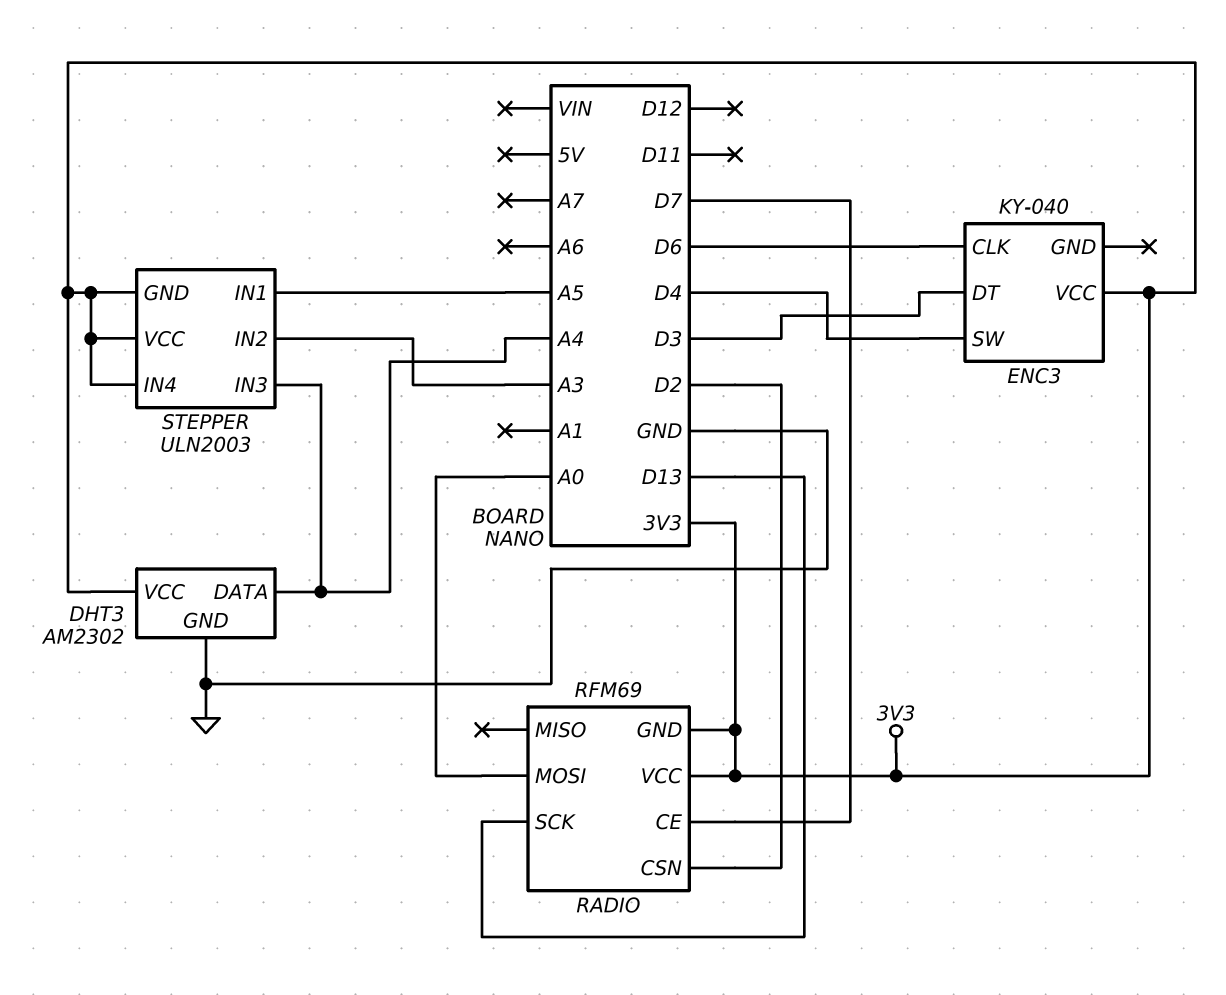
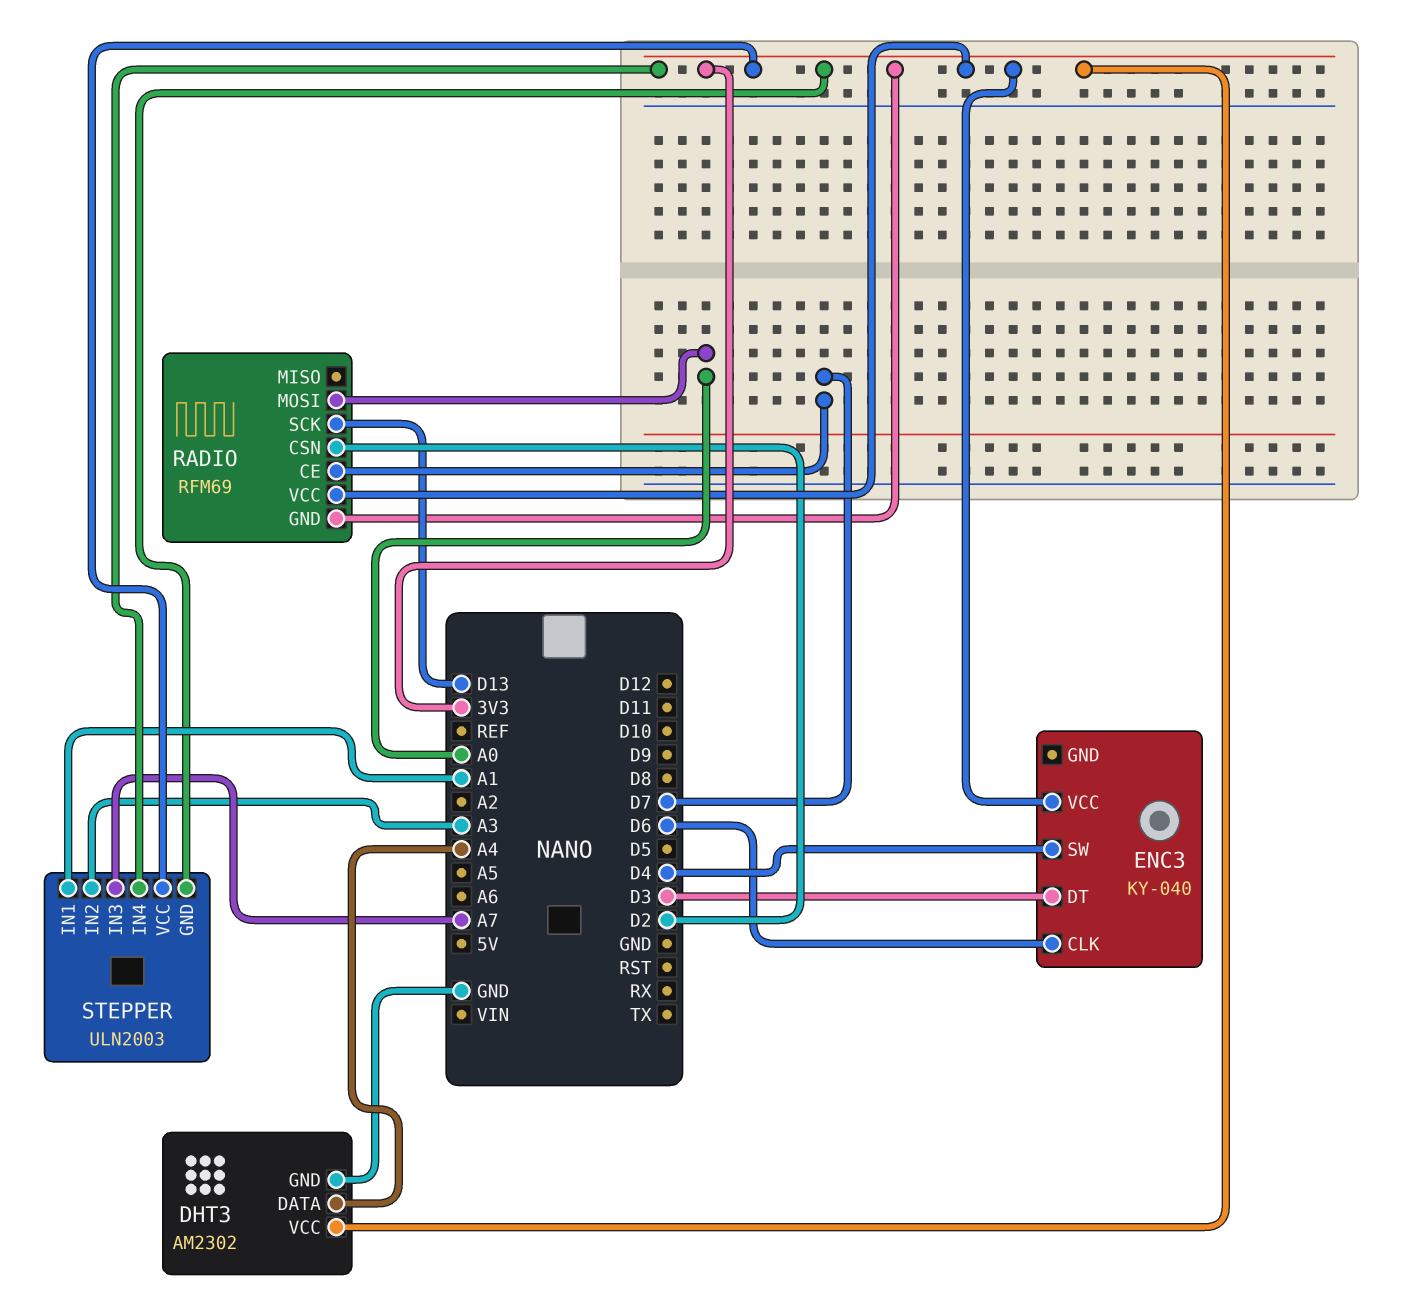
STEPPER pin IN1: A5 -> A1
STEPPER pin IN3: A4 -> A7

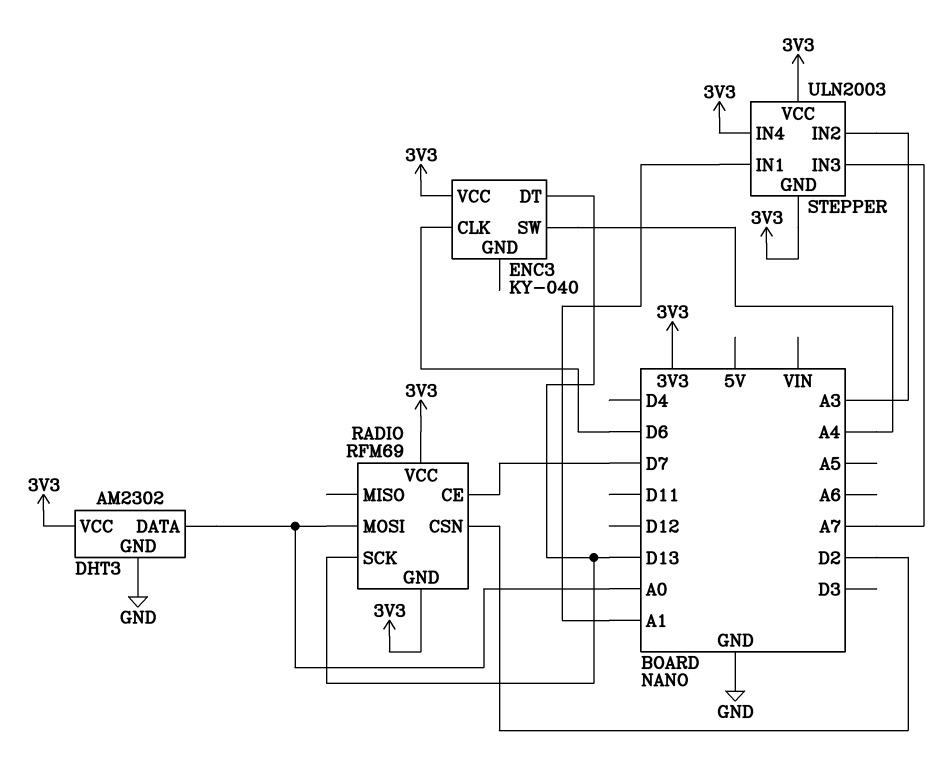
DHT3 pin DATA: A4 -> A0
ENC3 pin DT: D3 -> D13
ENC3 pin SW: D4 -> A4

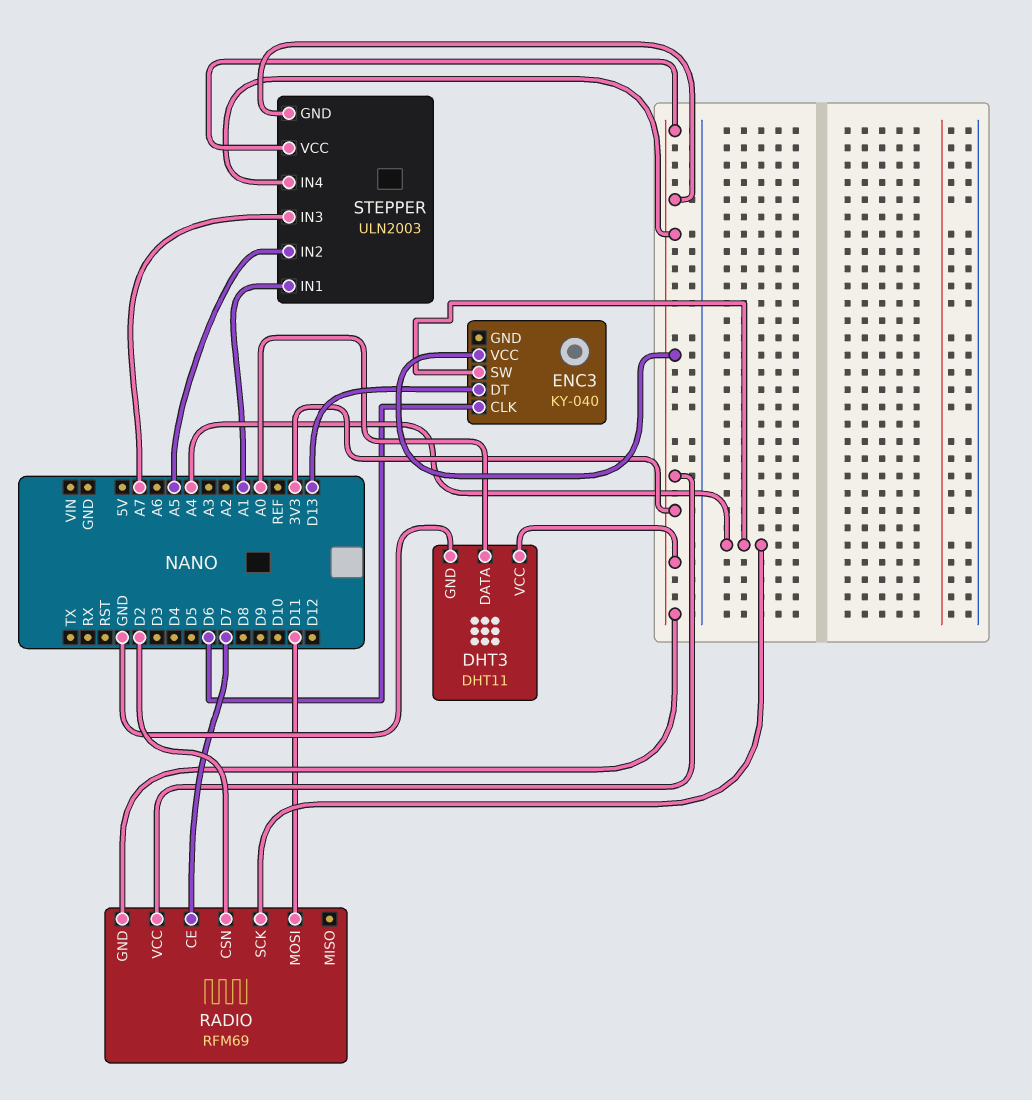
DHT3: AM2302 -> DHT11
RADIO pin MOSI: A0 -> D11
RADIO pin SCK: D13 -> A4
STEPPER pin IN2: A3 -> A5

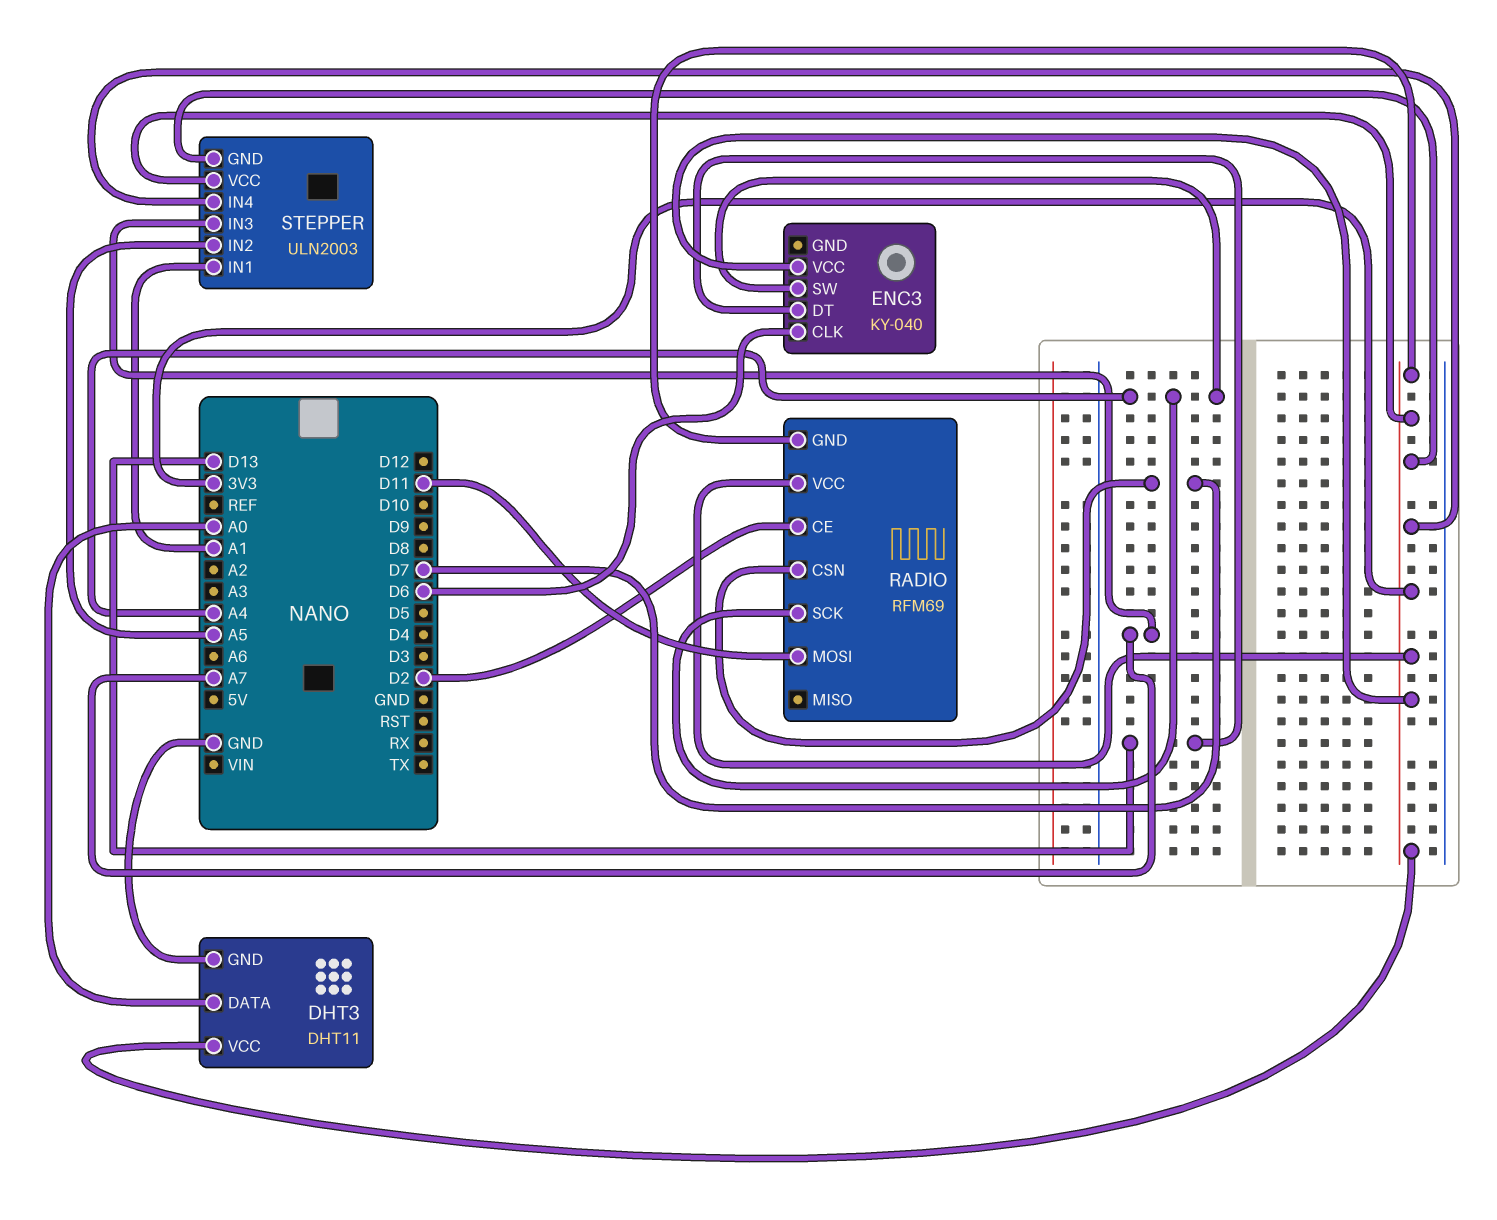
RADIO pin CE: D7 -> D2
RADIO pin CSN: D2 -> D7

